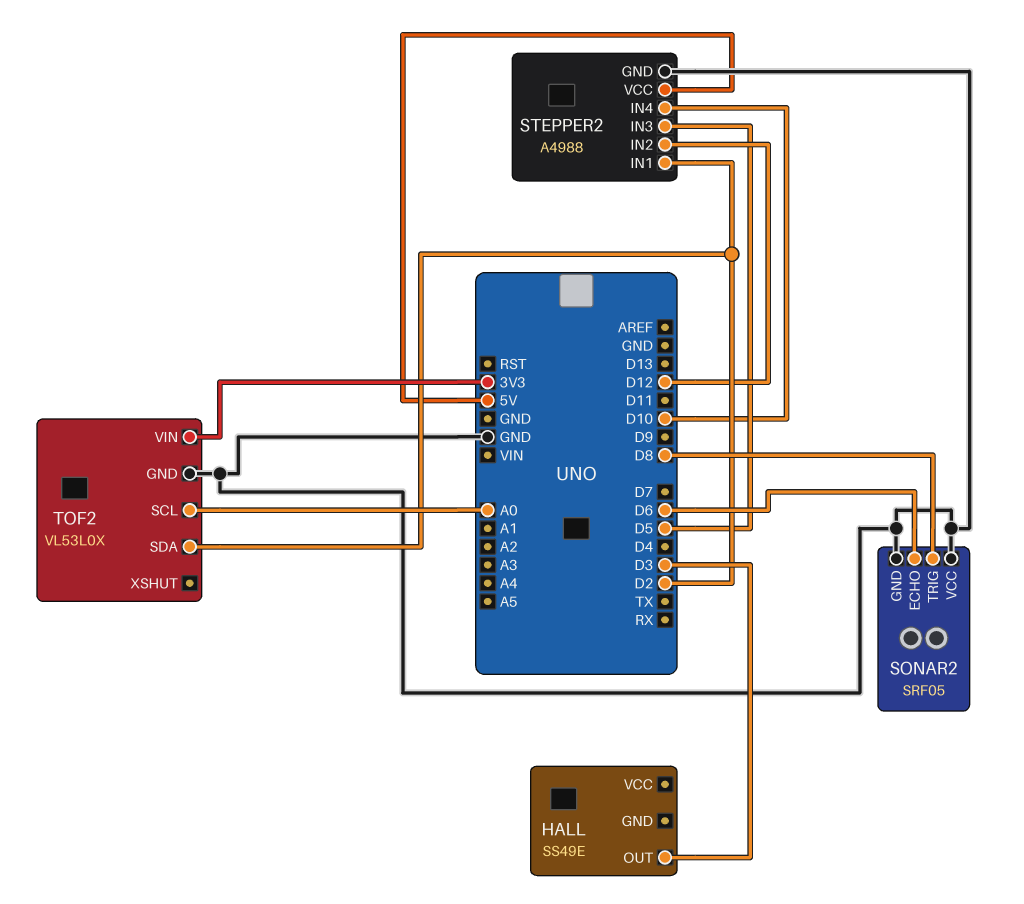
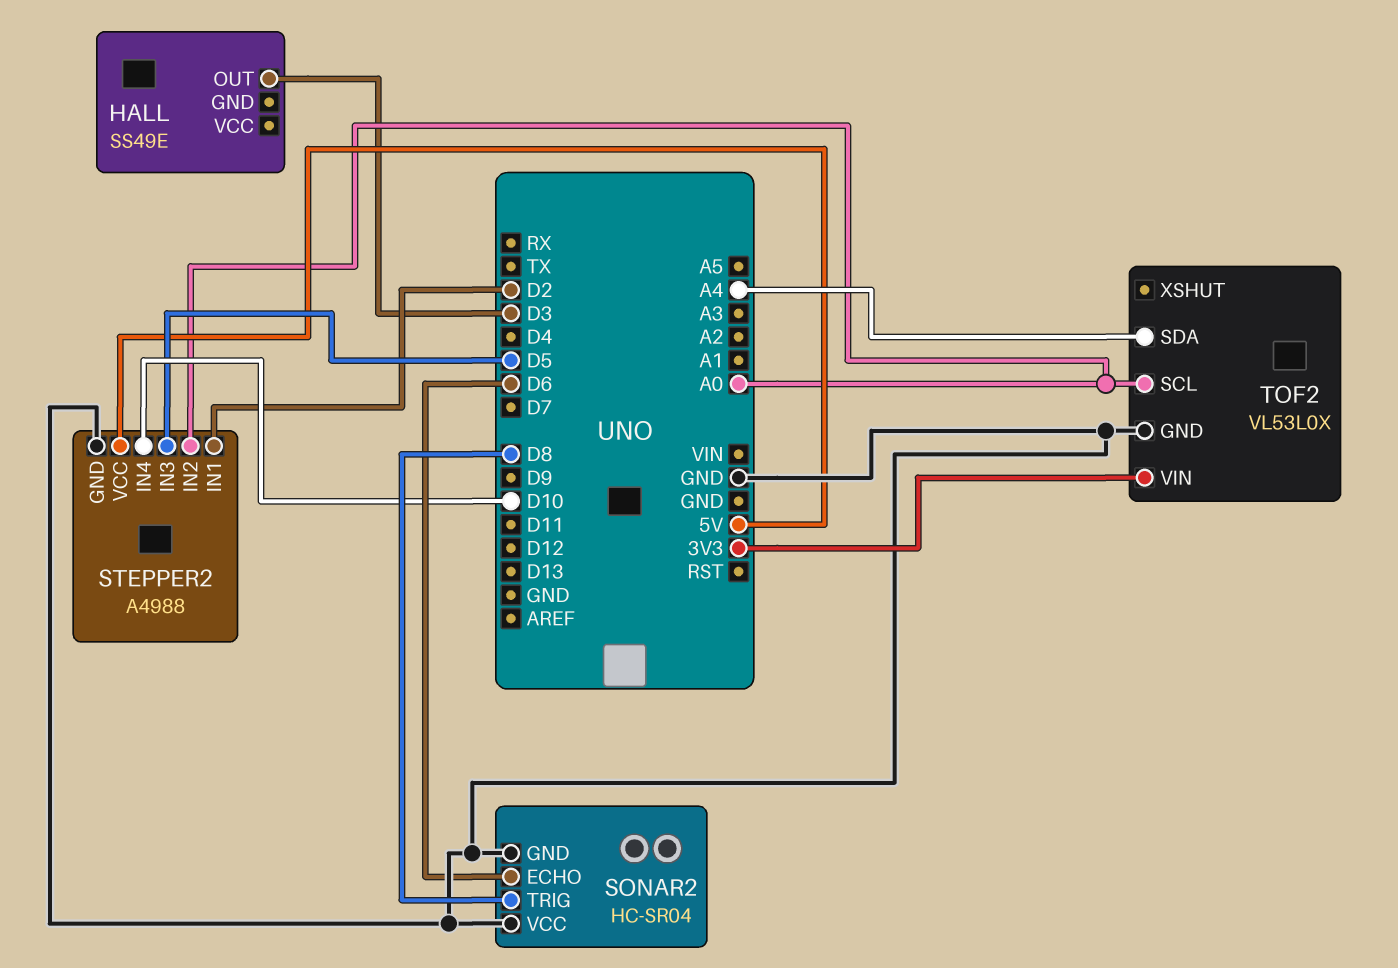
SONAR2: SRF05 -> HC-SR04
STEPPER2 pin IN2: D12 -> A0
TOF2 pin SDA: D2 -> A4

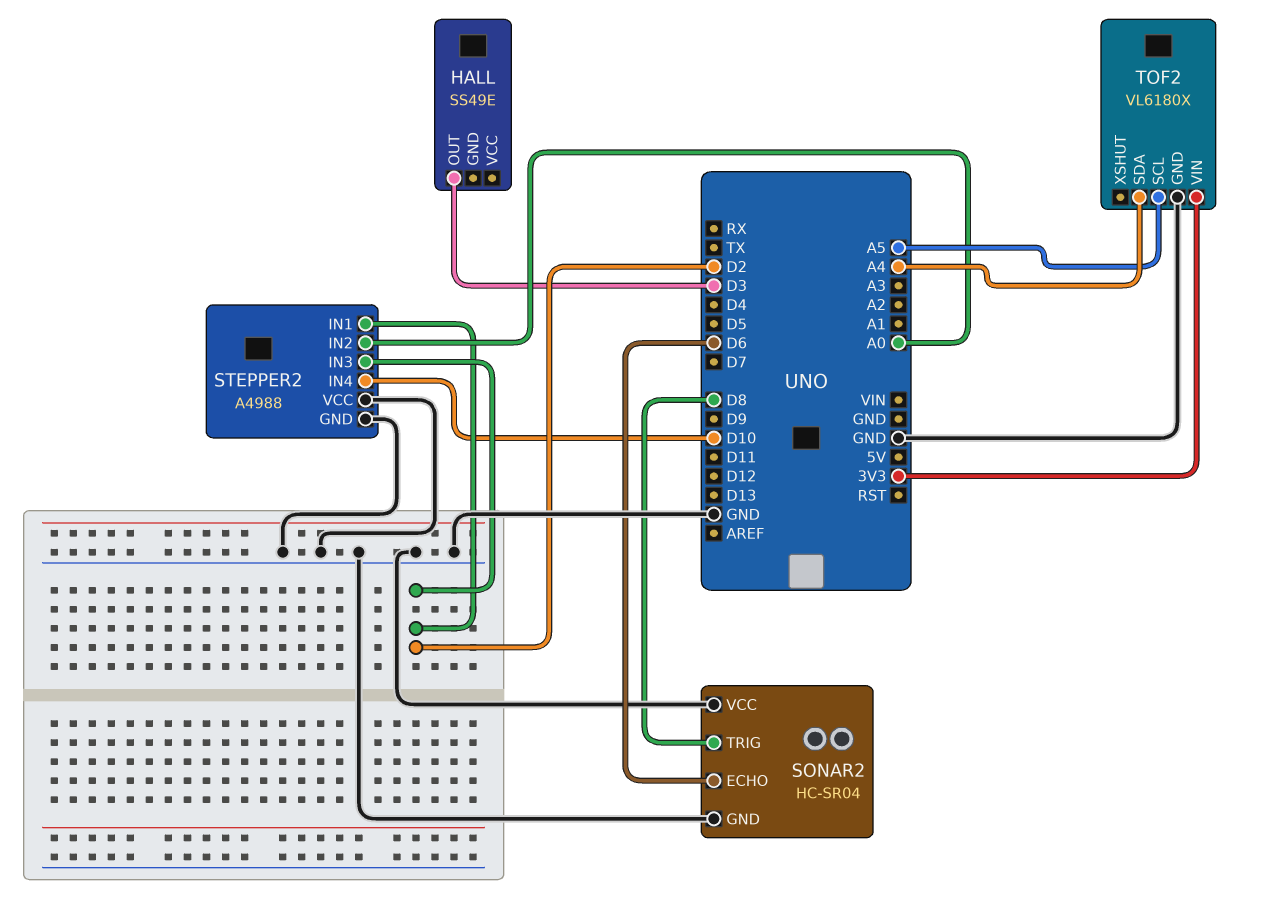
STEPPER2 pin IN3: D5 -> D2
STEPPER2 pin VCC: 5V -> GND
TOF2: VL53L0X -> VL6180X
TOF2 pin SCL: A0 -> A5

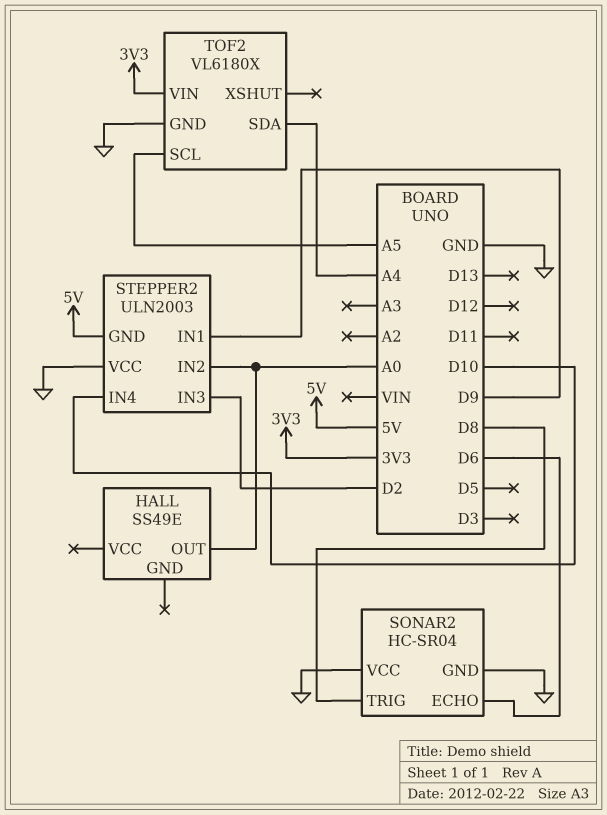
HALL pin OUT: D3 -> A0
STEPPER2: A4988 -> ULN2003
STEPPER2 pin GND: GND -> 5V
STEPPER2 pin IN1: D2 -> D9

